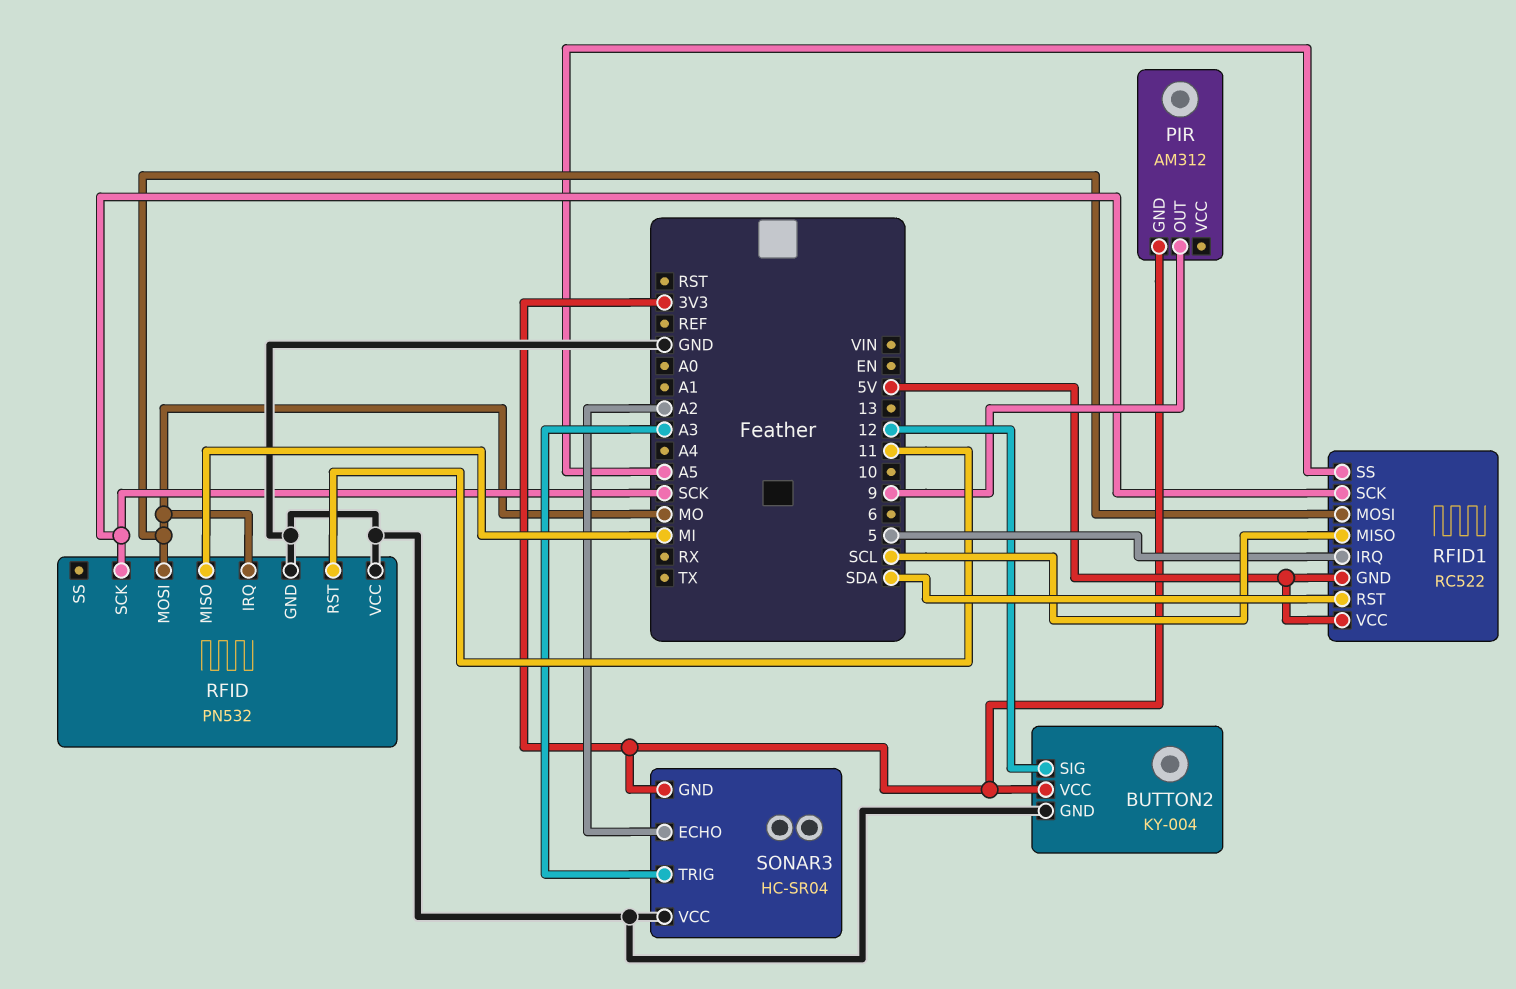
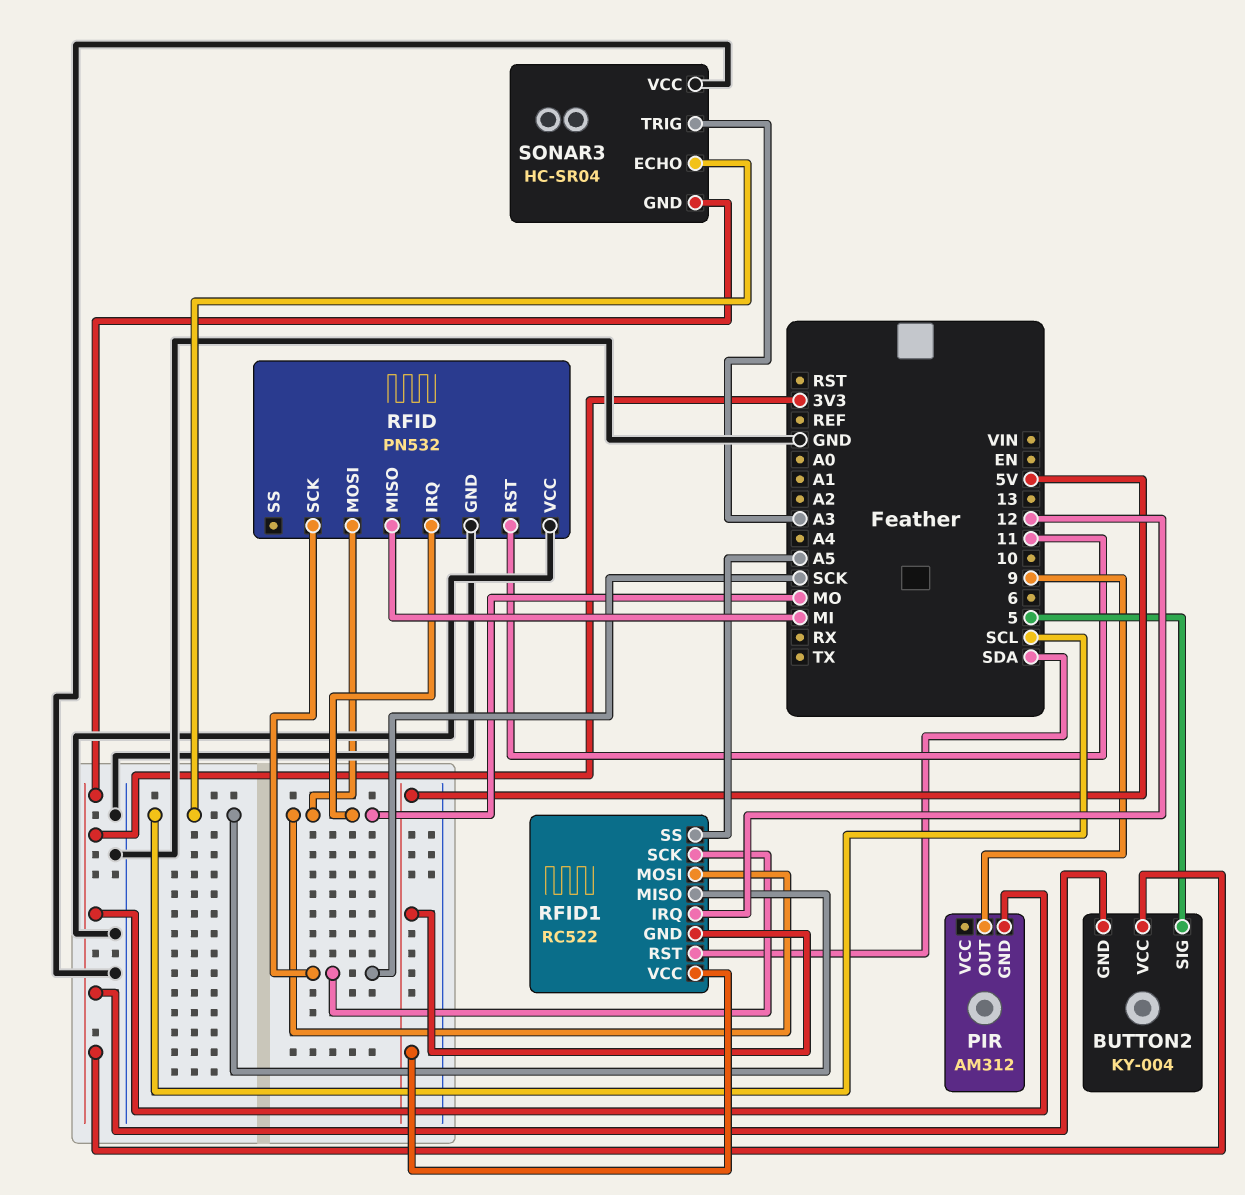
BUTTON2 pin GND: GND -> 3V3
BUTTON2 pin SIG: 12 -> 5
RFID1 pin IRQ: 5 -> 12
SONAR3 pin ECHO: A2 -> SCL

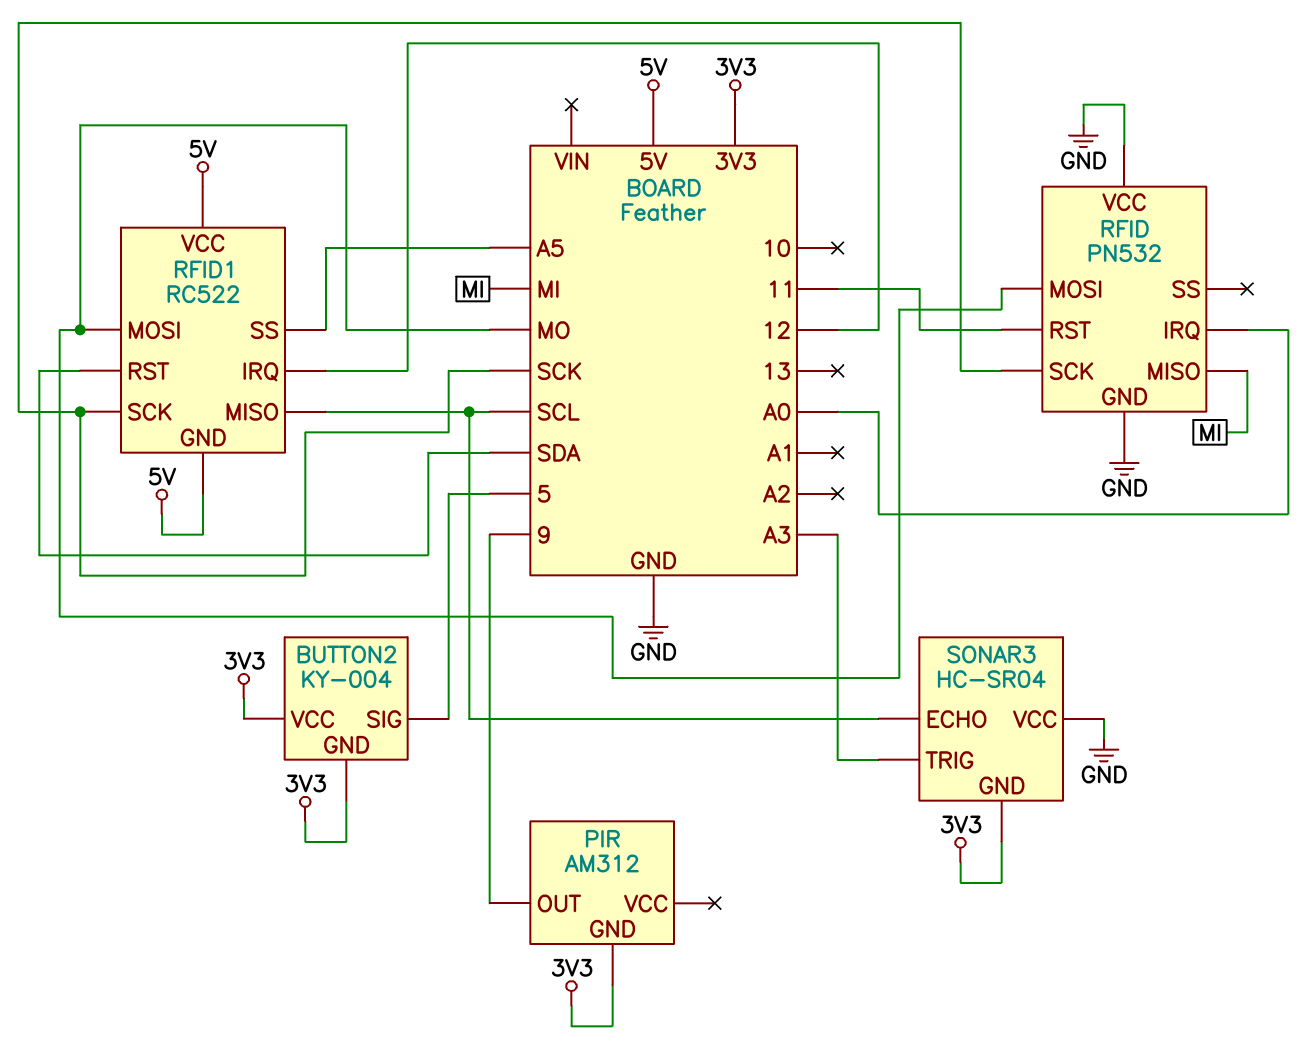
RFID pin IRQ: MO -> A0

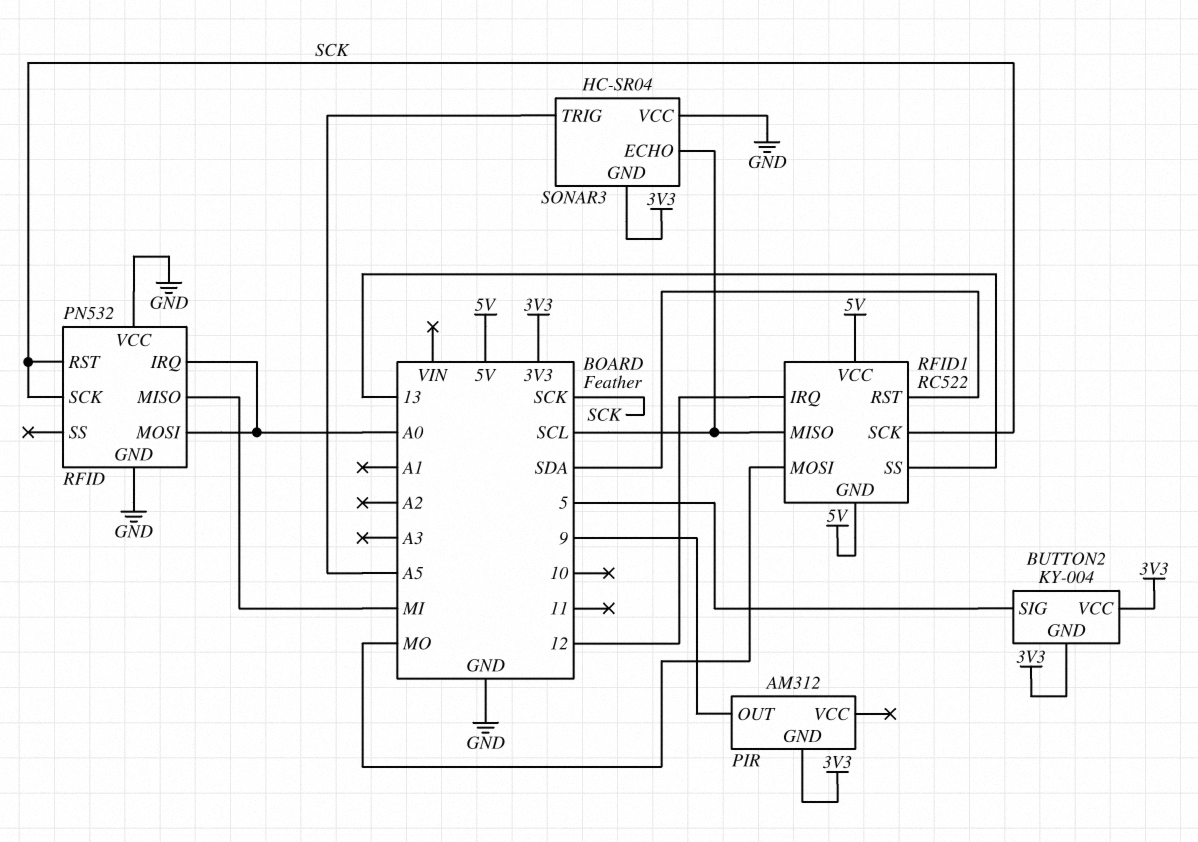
RFID pin MOSI: MO -> A0
RFID pin RST: 11 -> SCK
RFID1 pin SS: A5 -> 13
SONAR3 pin TRIG: A3 -> A5

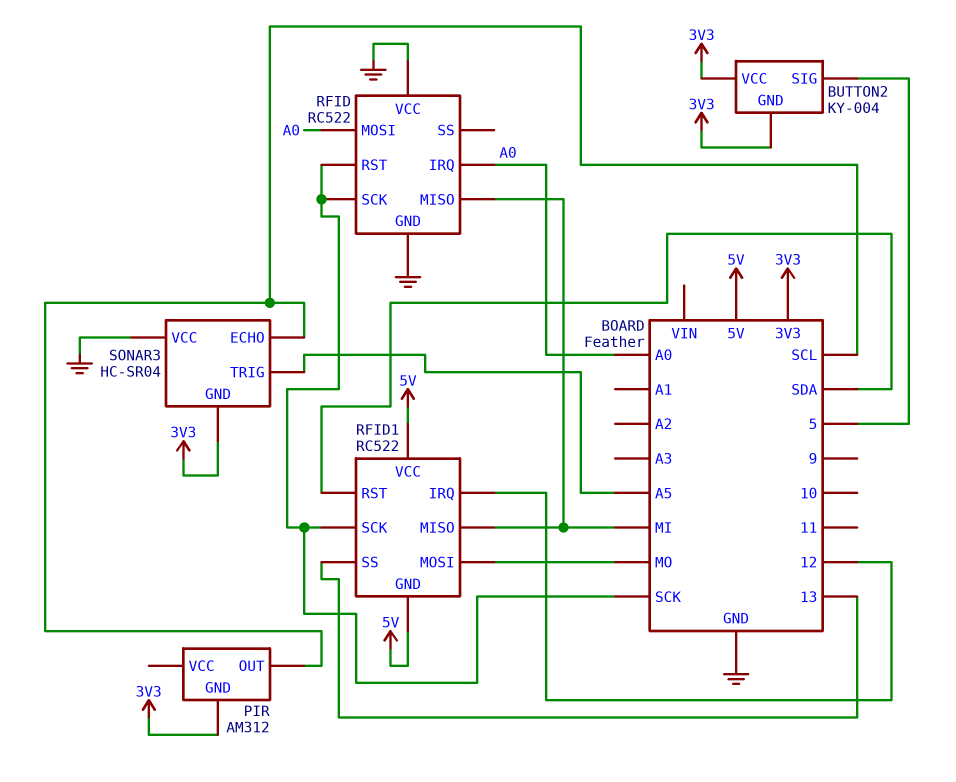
PIR pin OUT: 9 -> SCL
RFID: PN532 -> RC522
RFID1 pin MISO: SCL -> MI

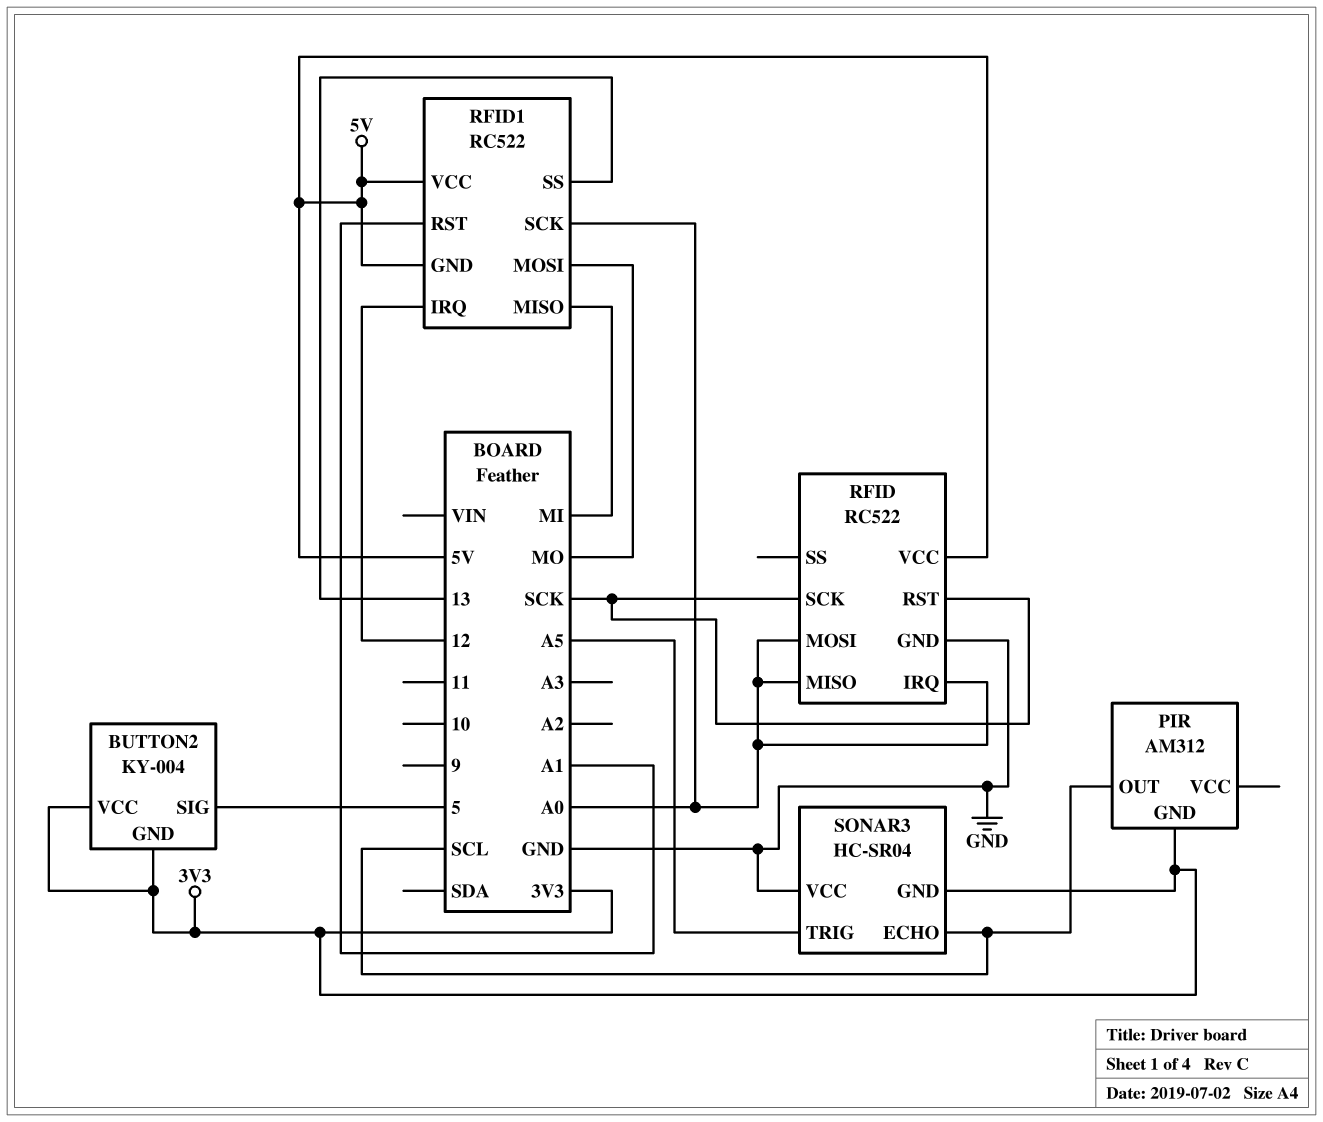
RFID pin MISO: MI -> A0
RFID pin VCC: GND -> 5V
RFID1 pin RST: SDA -> A1
RFID1 pin SCK: SCK -> A0

